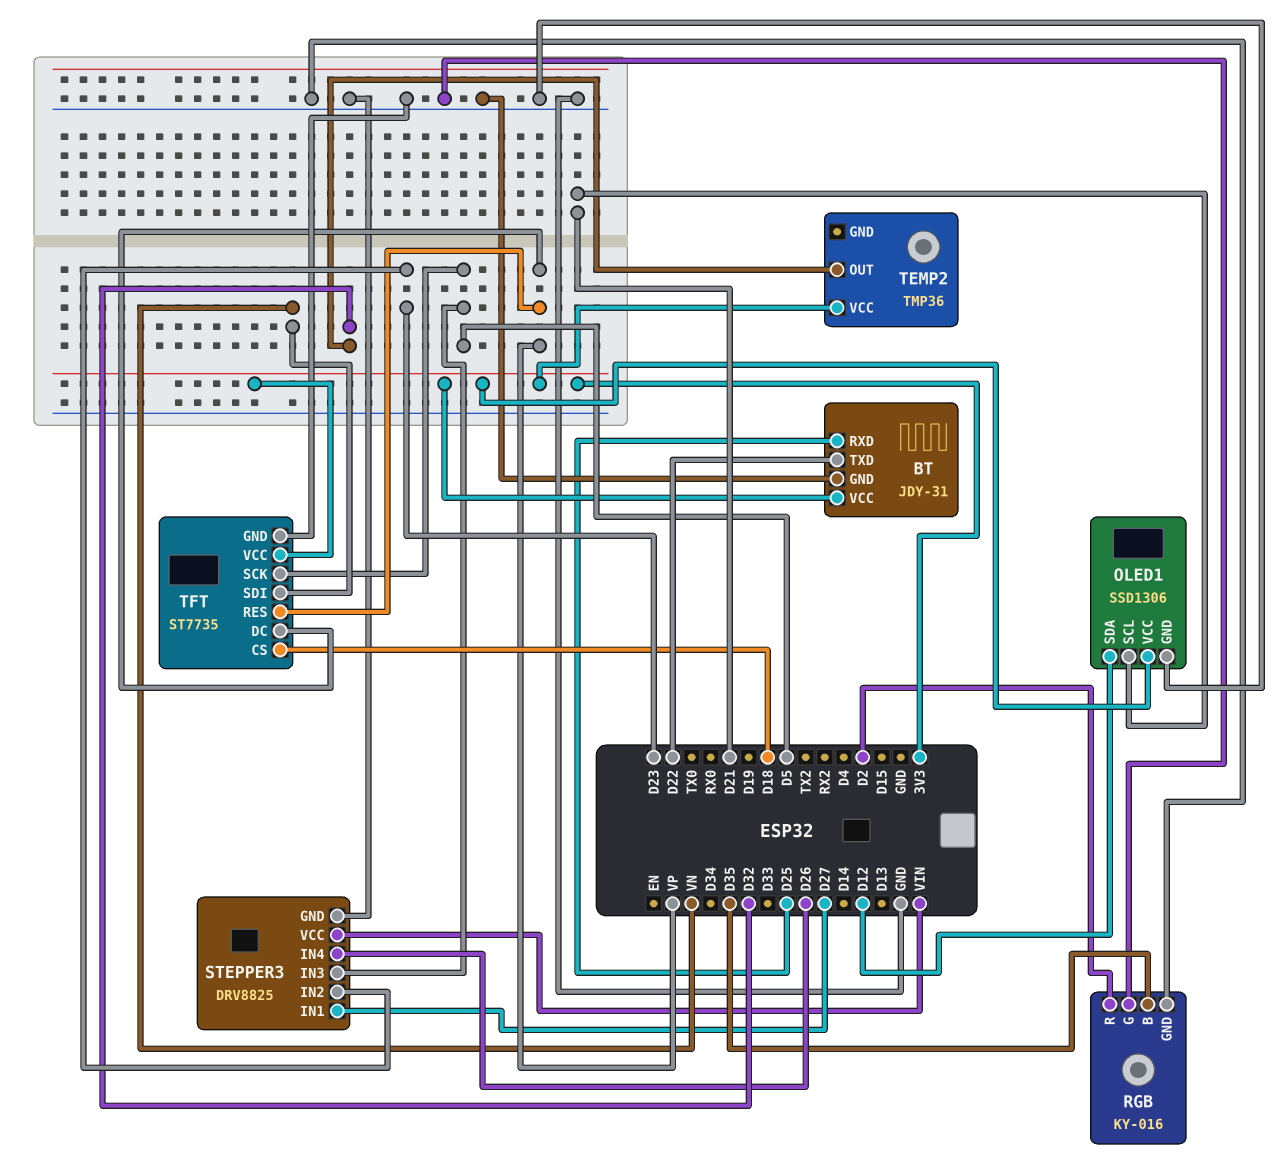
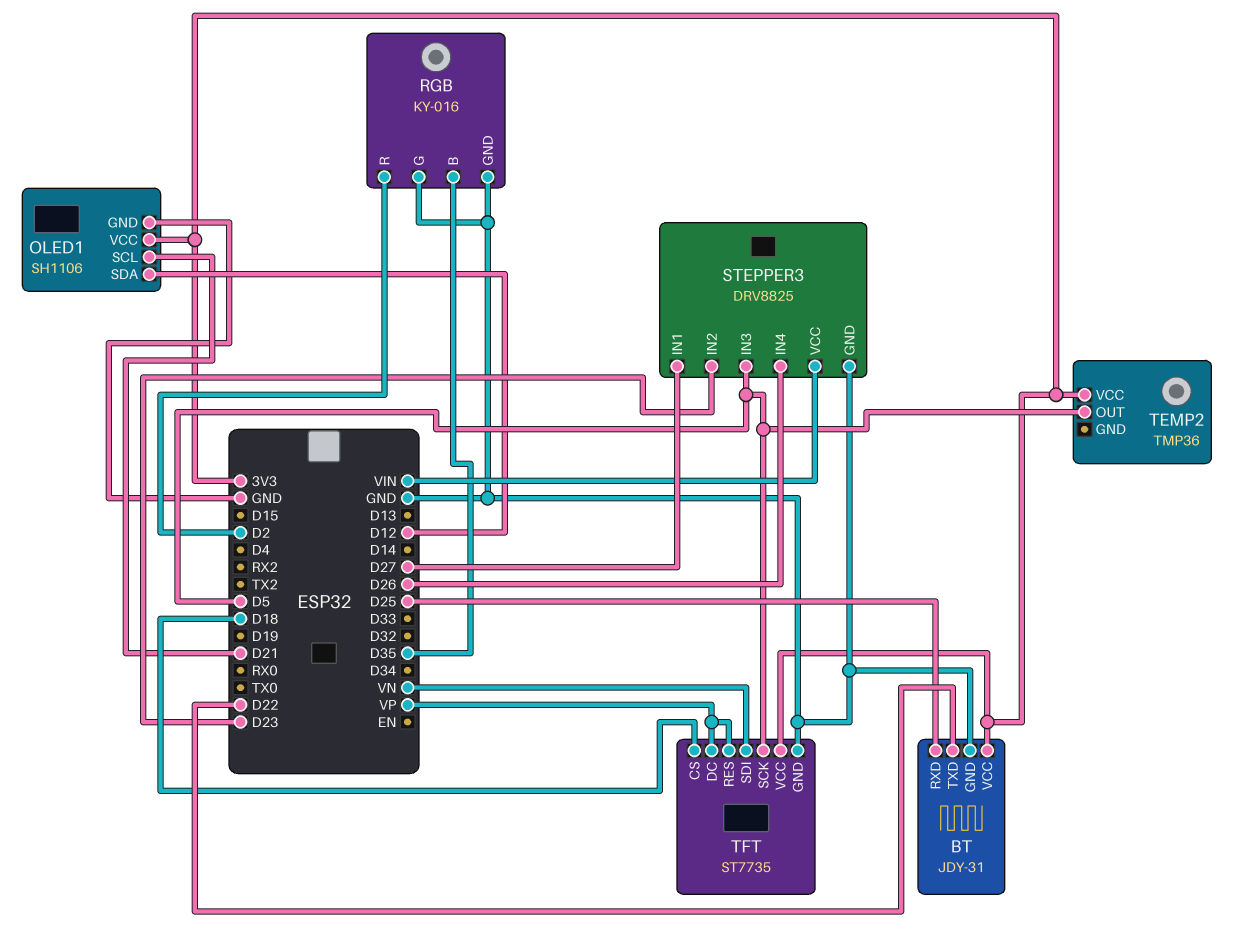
OLED1: SSD1306 -> SH1106
TEMP2 pin OUT: D32 -> D5

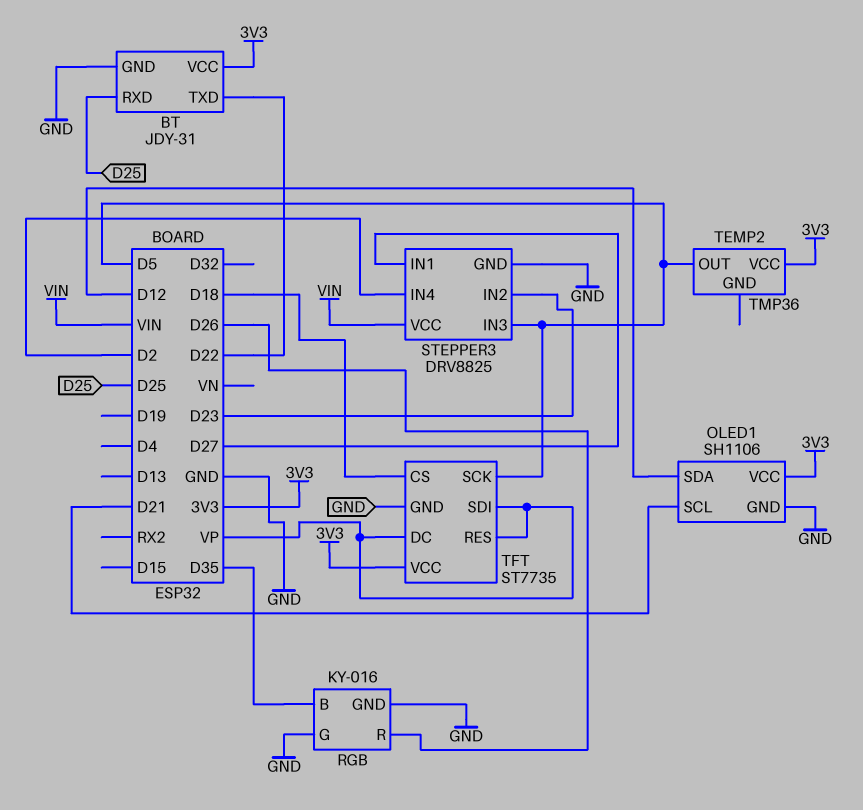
RGB pin R: D2 -> D26
STEPPER3 pin IN4: D26 -> D2
TFT pin SDI: VN -> VP

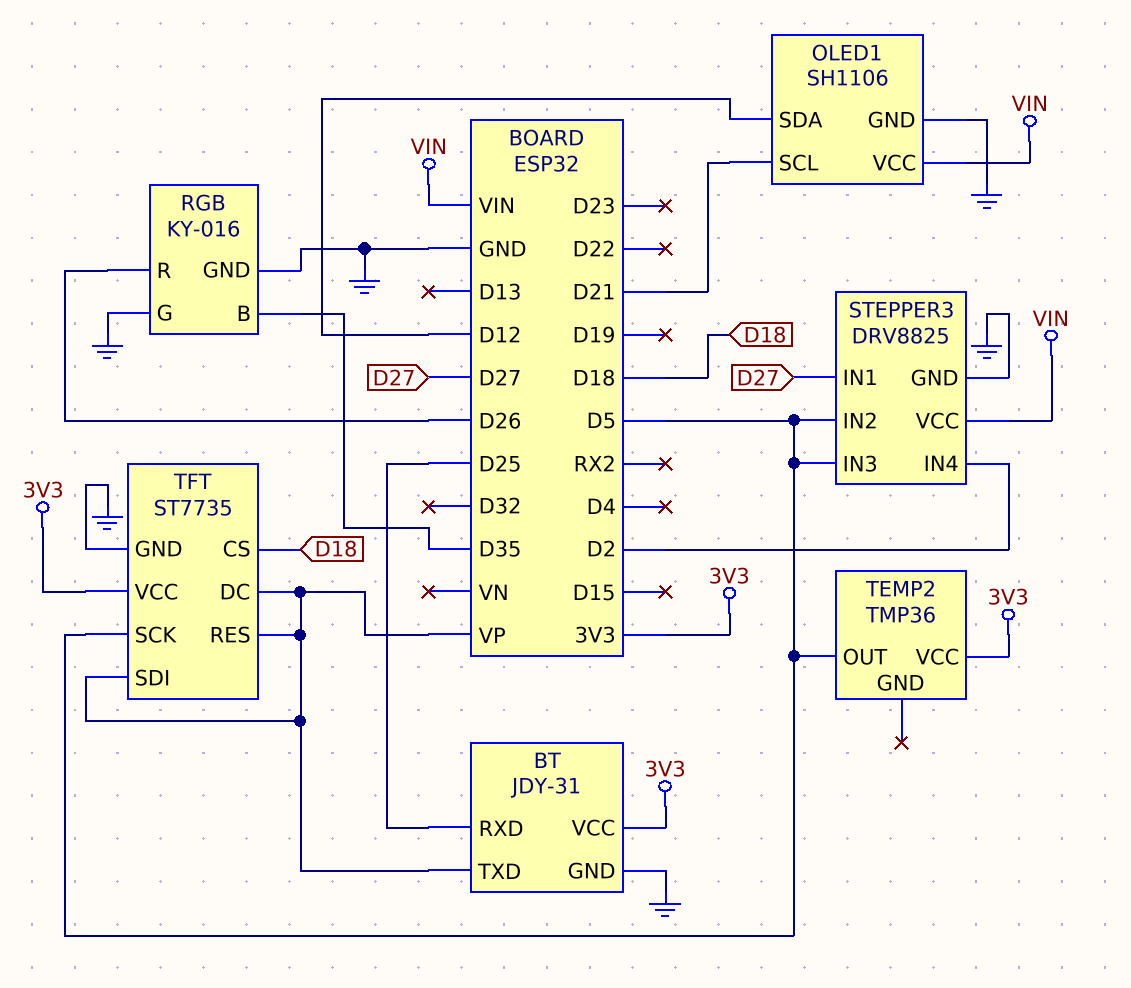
BT pin TXD: D22 -> VP
OLED1 pin VCC: 3V3 -> VIN
STEPPER3 pin IN2: D23 -> D5

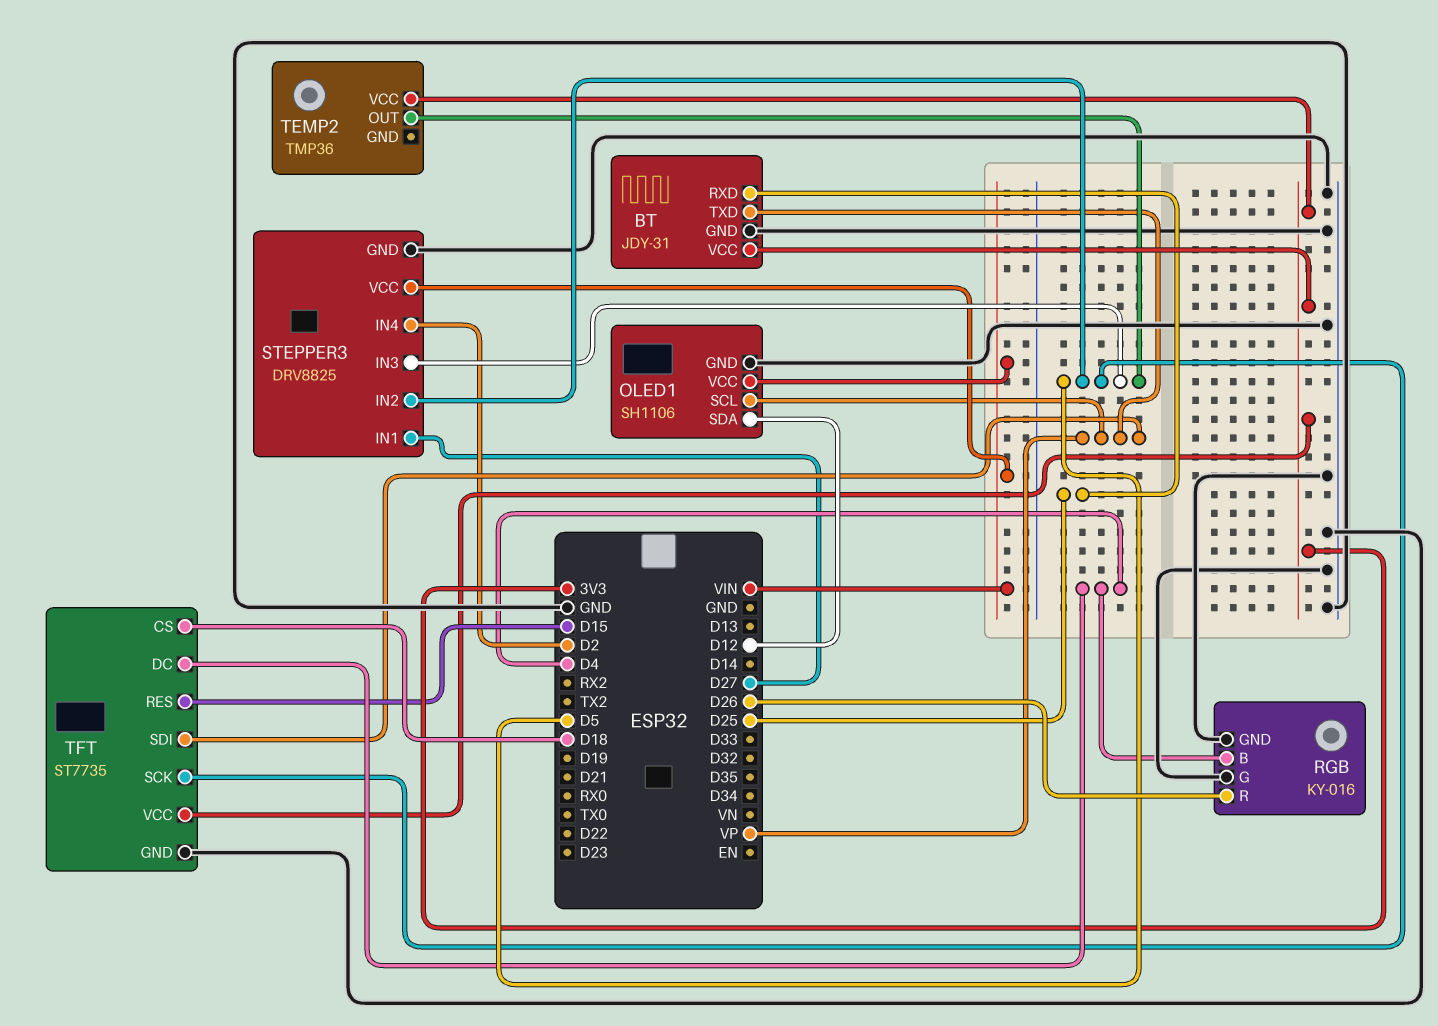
OLED1 pin SCL: D21 -> VP
RGB pin B: D35 -> D4
TFT pin DC: VP -> D4
TFT pin RES: VP -> D15

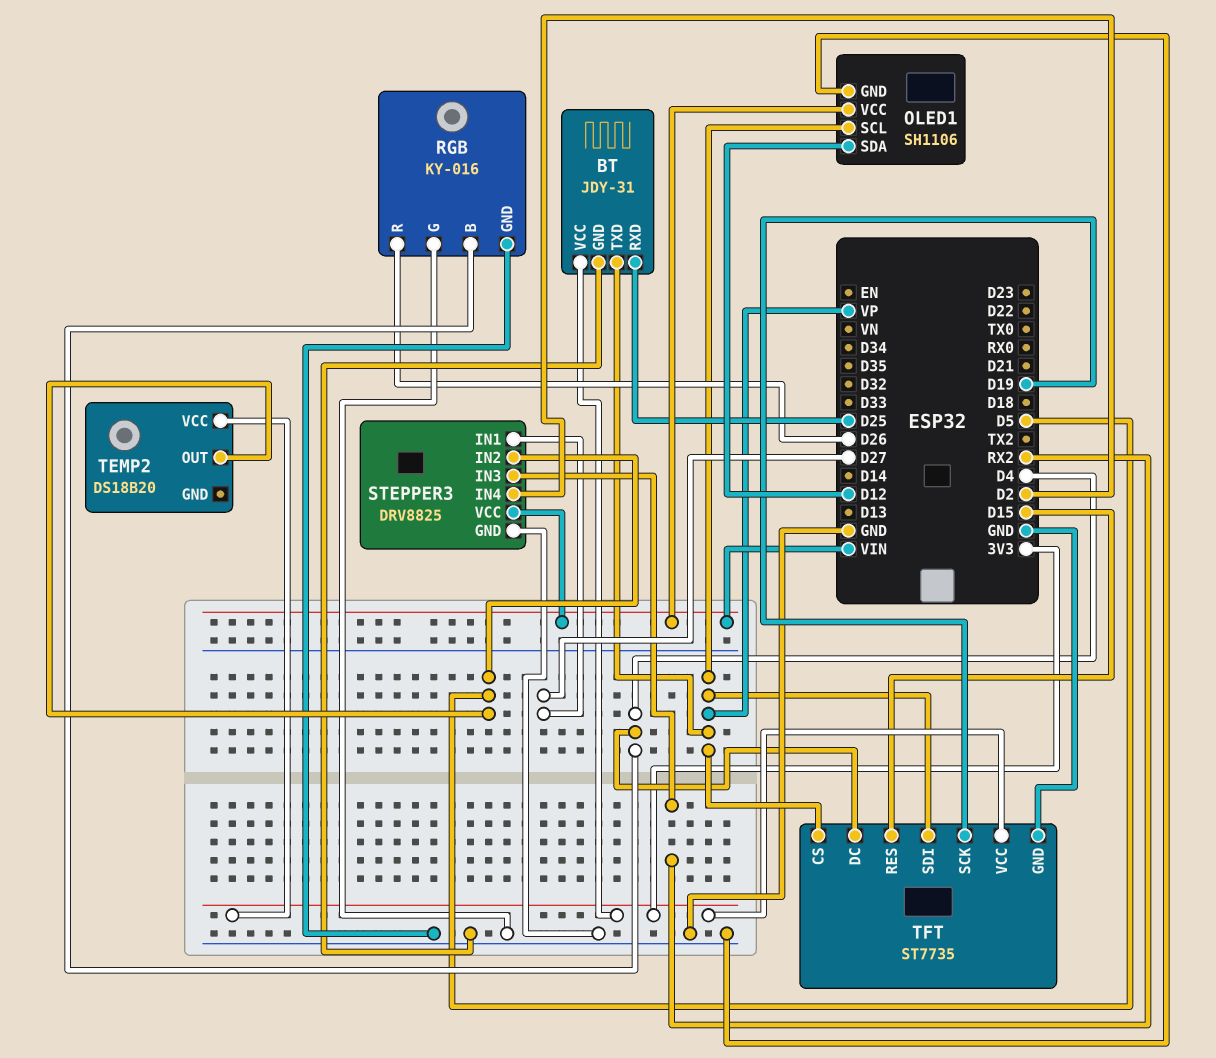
STEPPER3 pin IN3: D5 -> RX2
TEMP2: TMP36 -> DS18B20
TFT pin CS: D18 -> VP
TFT pin SCK: D5 -> D19

